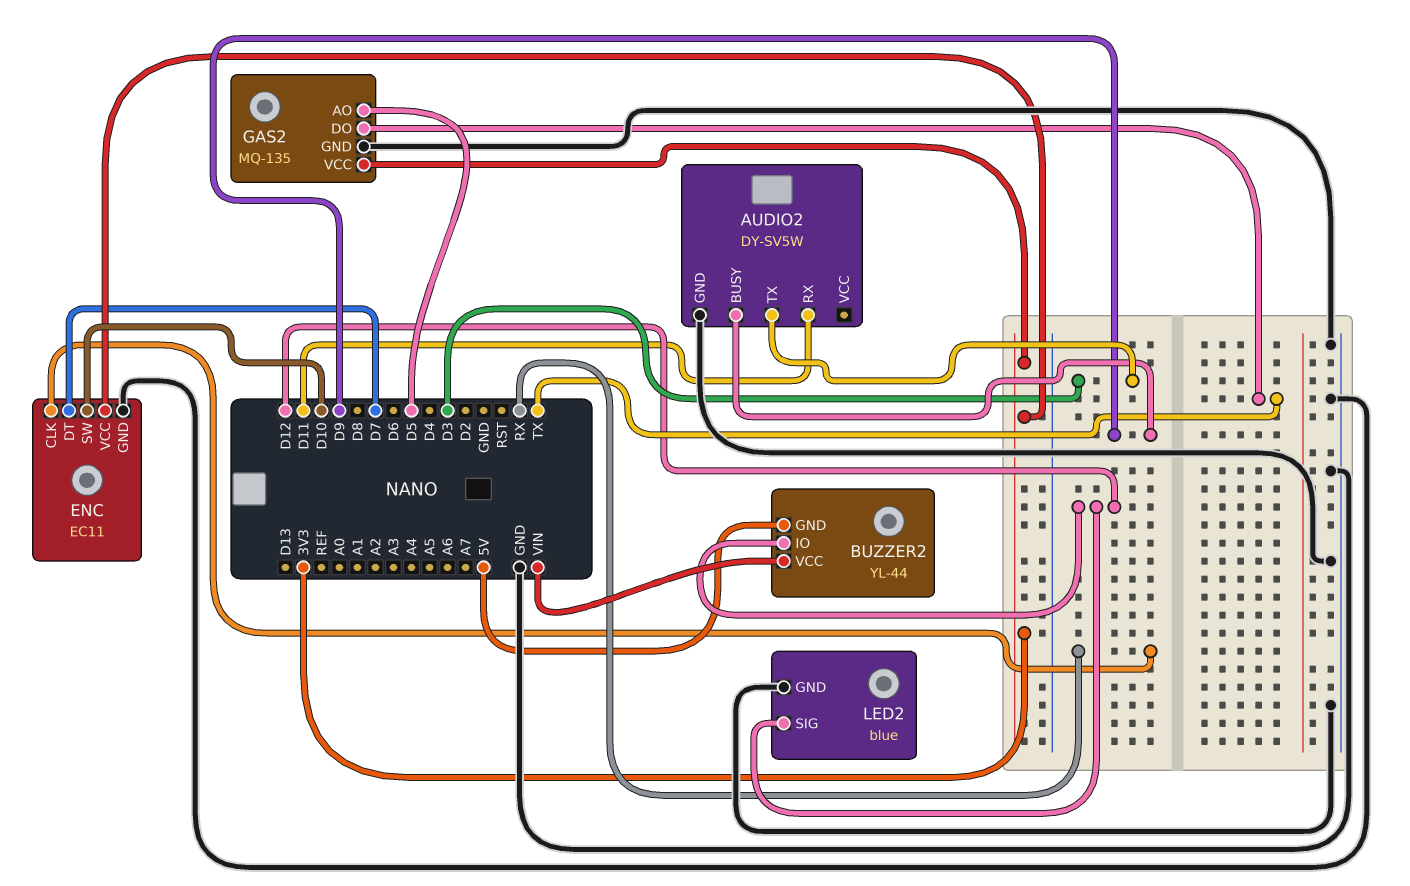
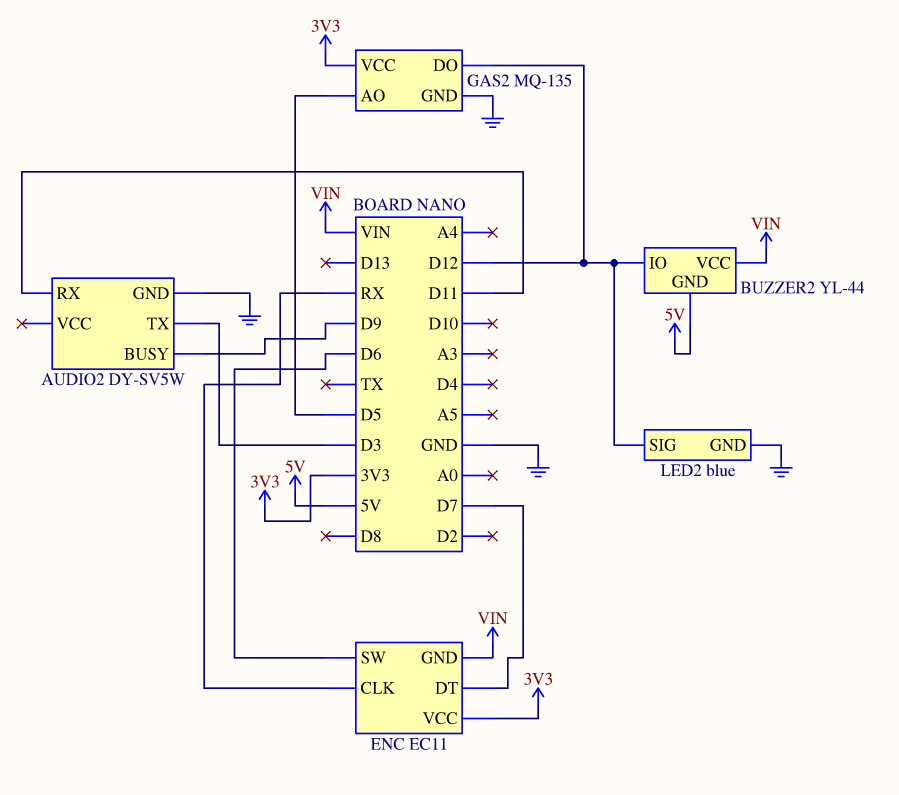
ENC pin GND: GND -> VIN
ENC pin SW: D10 -> D6
GAS2 pin DO: TX -> D12

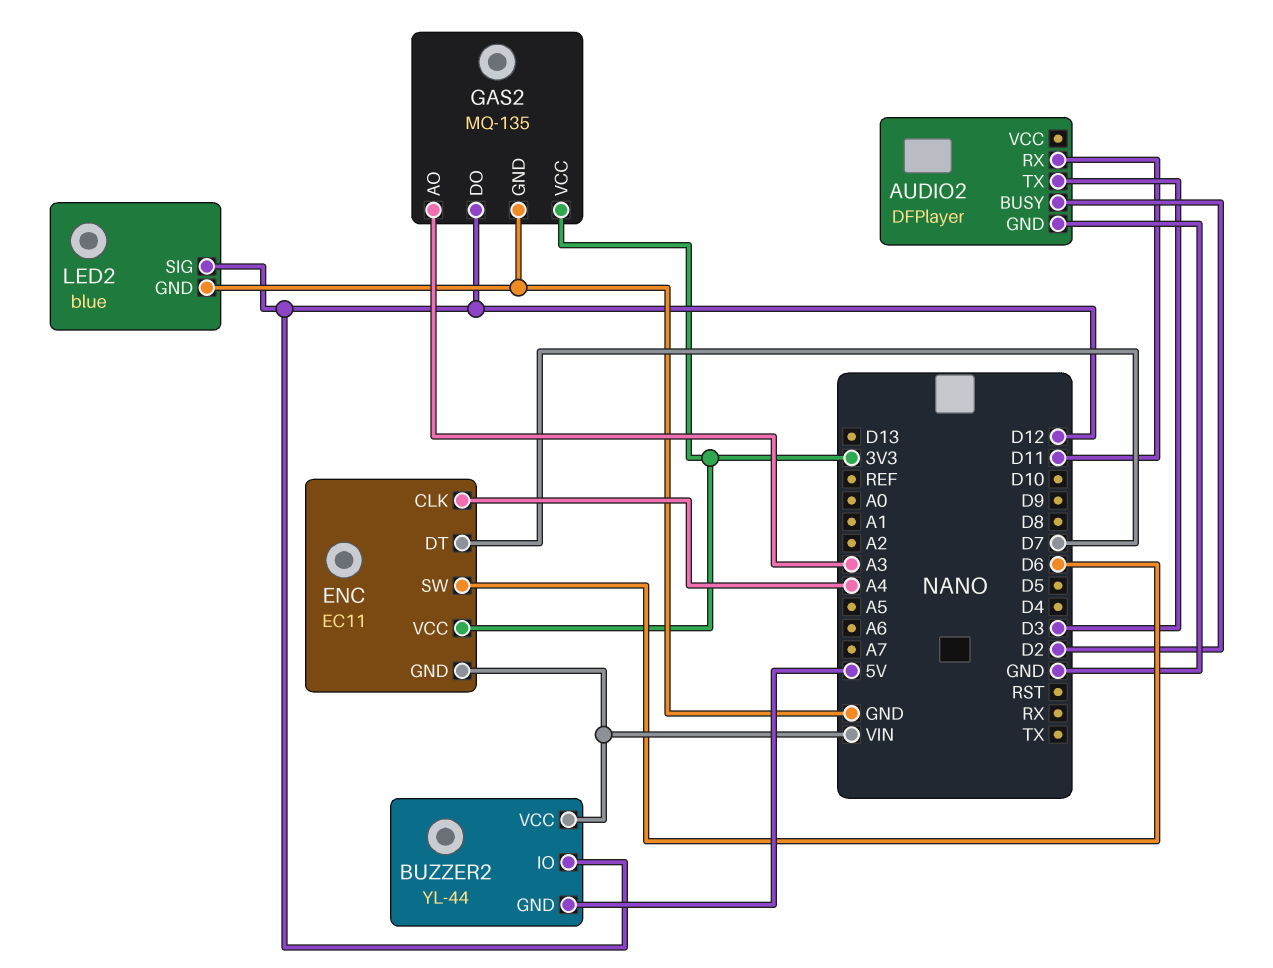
AUDIO2: DY-SV5W -> DFPlayer
AUDIO2 pin BUSY: D9 -> D2
ENC pin CLK: RX -> A4
GAS2 pin AO: D5 -> A3

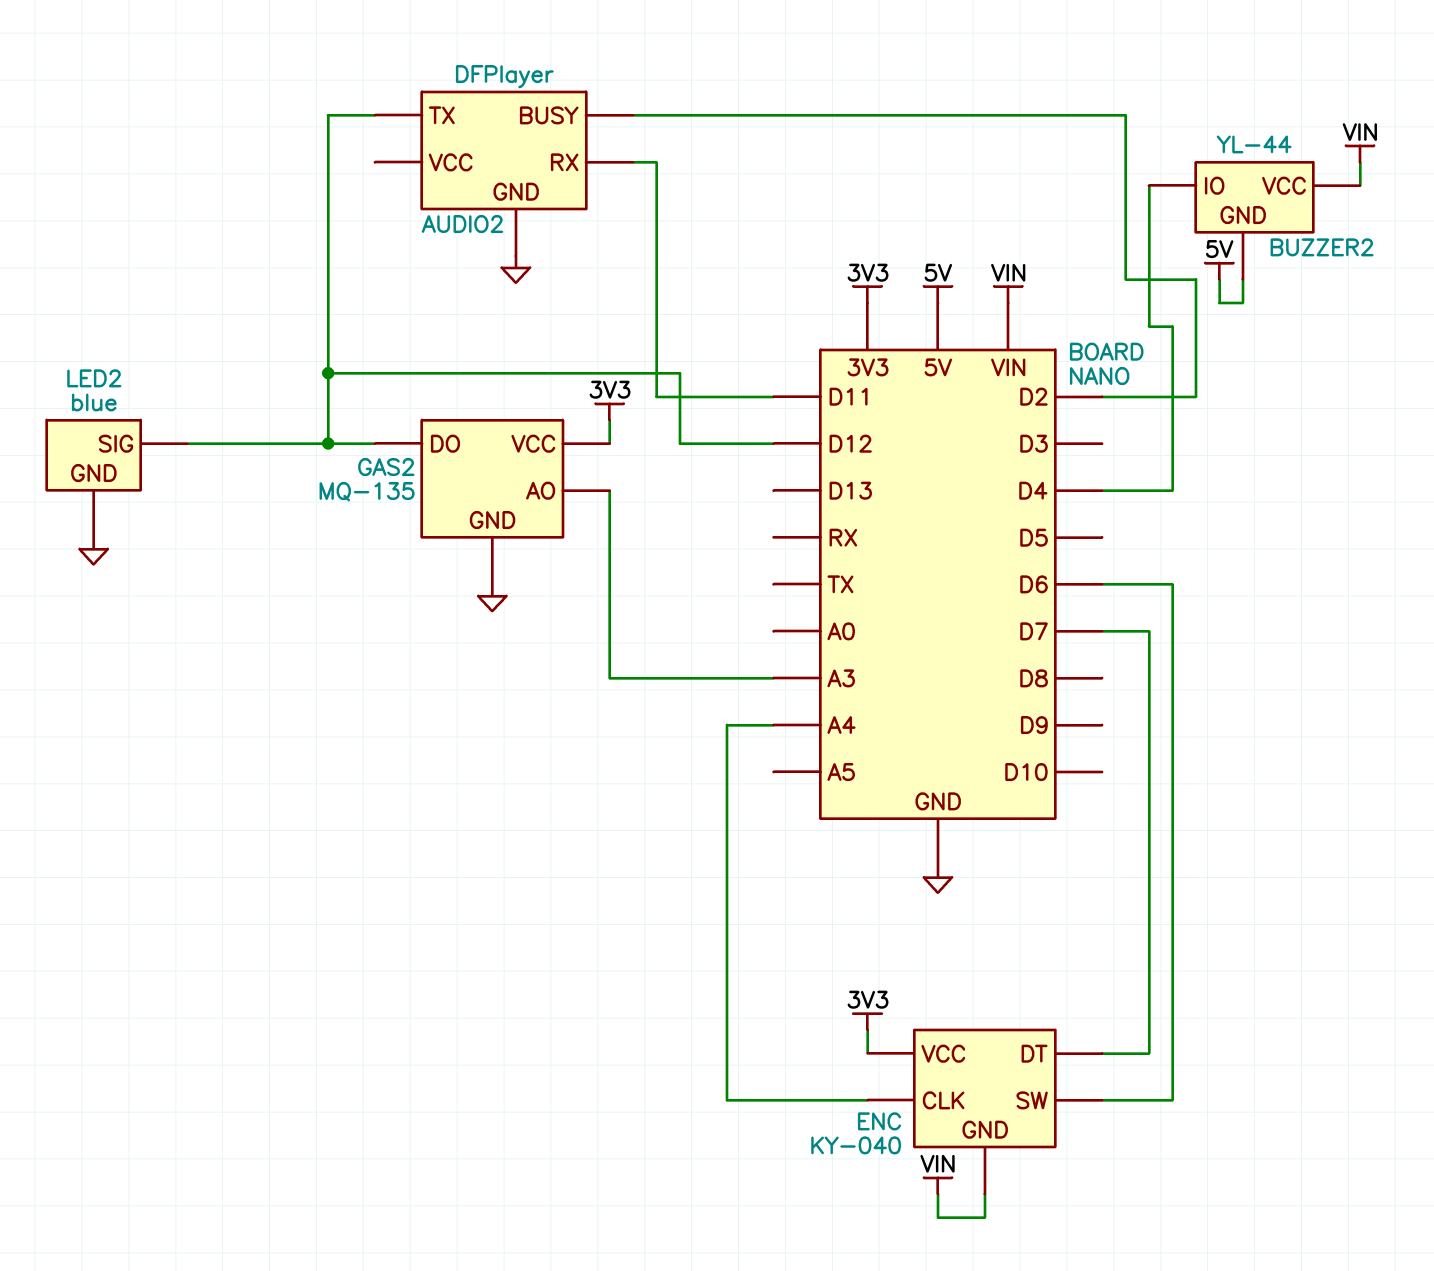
AUDIO2 pin TX: D3 -> D12
BUZZER2 pin IO: D12 -> D4
ENC: EC11 -> KY-040

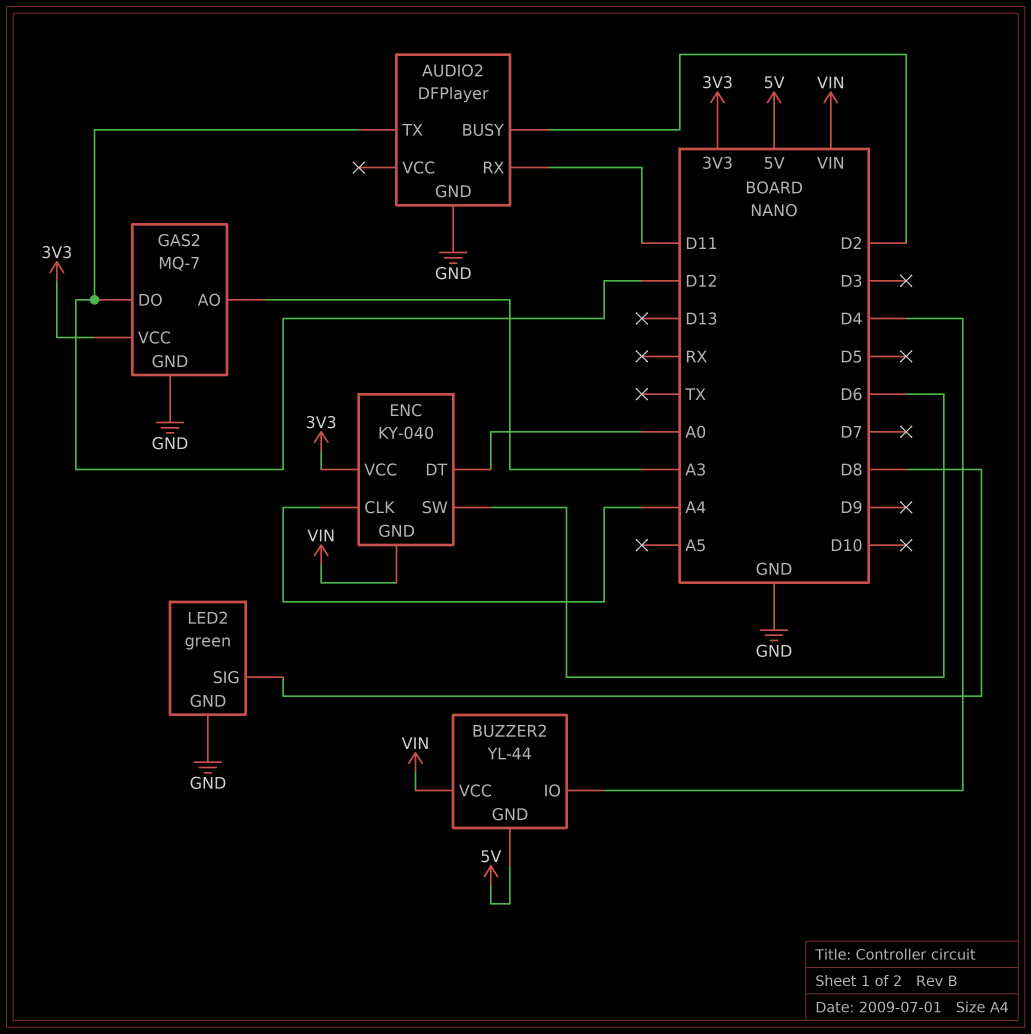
ENC pin DT: D7 -> A0
GAS2: MQ-135 -> MQ-7
LED2: blue -> green
LED2 pin SIG: D12 -> D8

